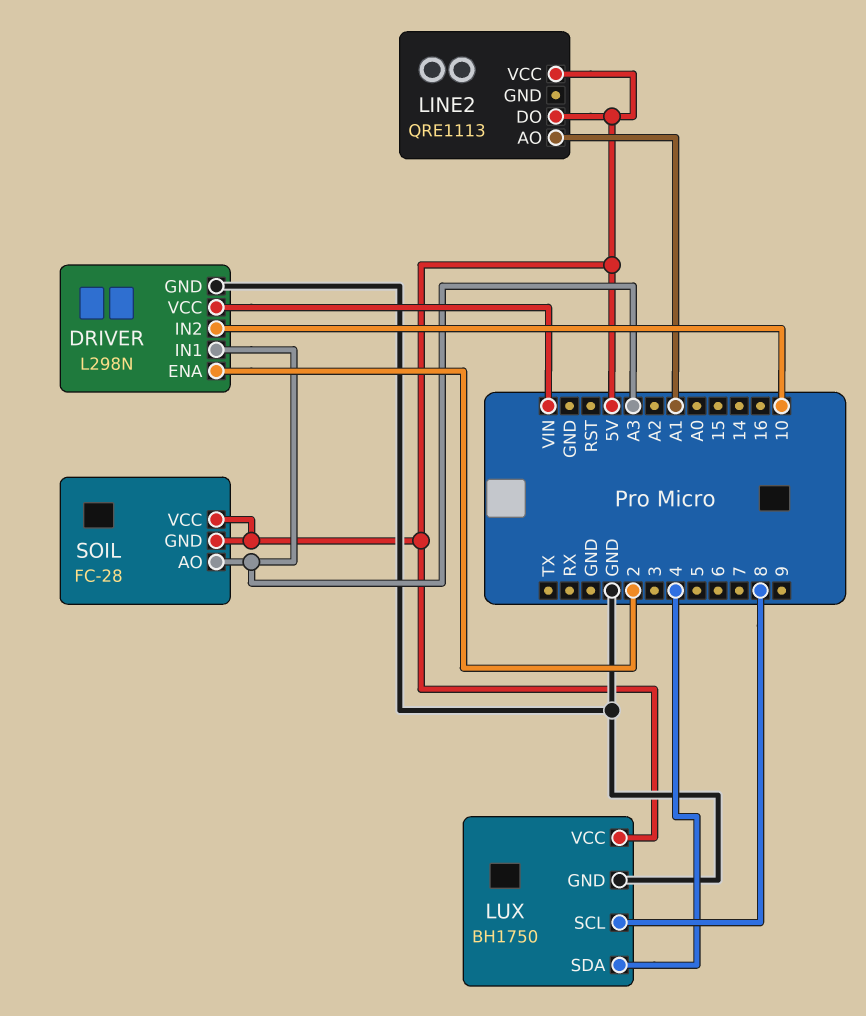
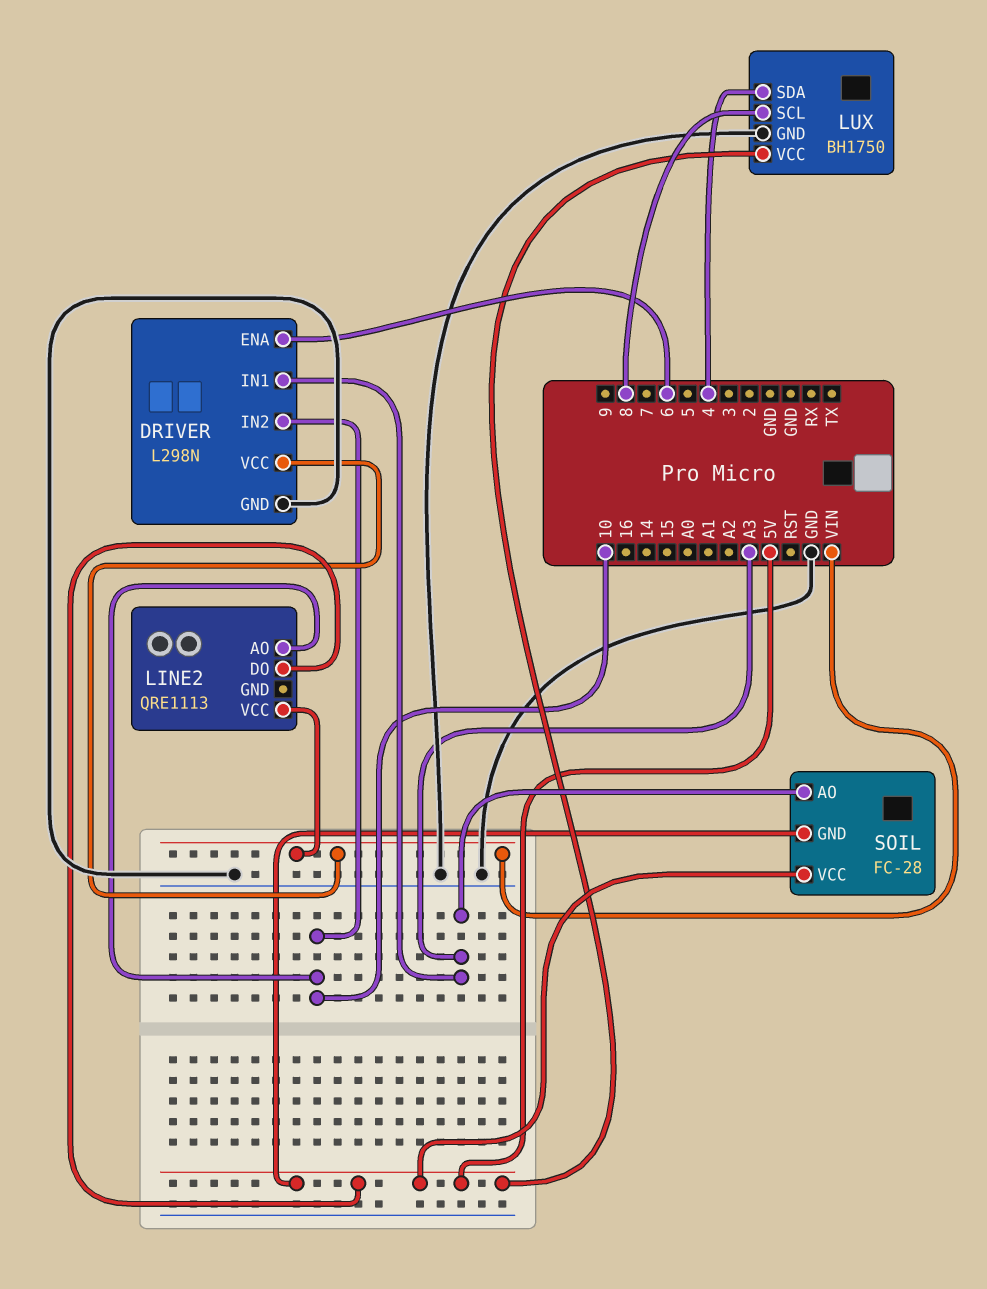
DRIVER pin ENA: 2 -> 6
LINE2 pin AO: A1 -> 10
LINE2 pin VCC: 5V -> VIN

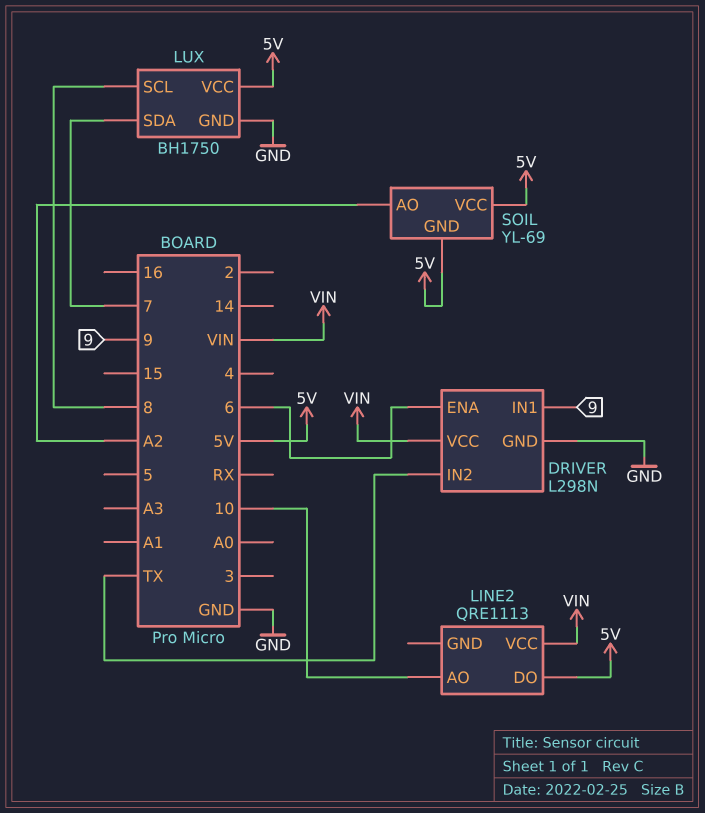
DRIVER pin IN1: A3 -> 9
DRIVER pin IN2: 10 -> TX
LUX pin SDA: 4 -> 7
SOIL: FC-28 -> YL-69
SOIL pin AO: A3 -> A2

